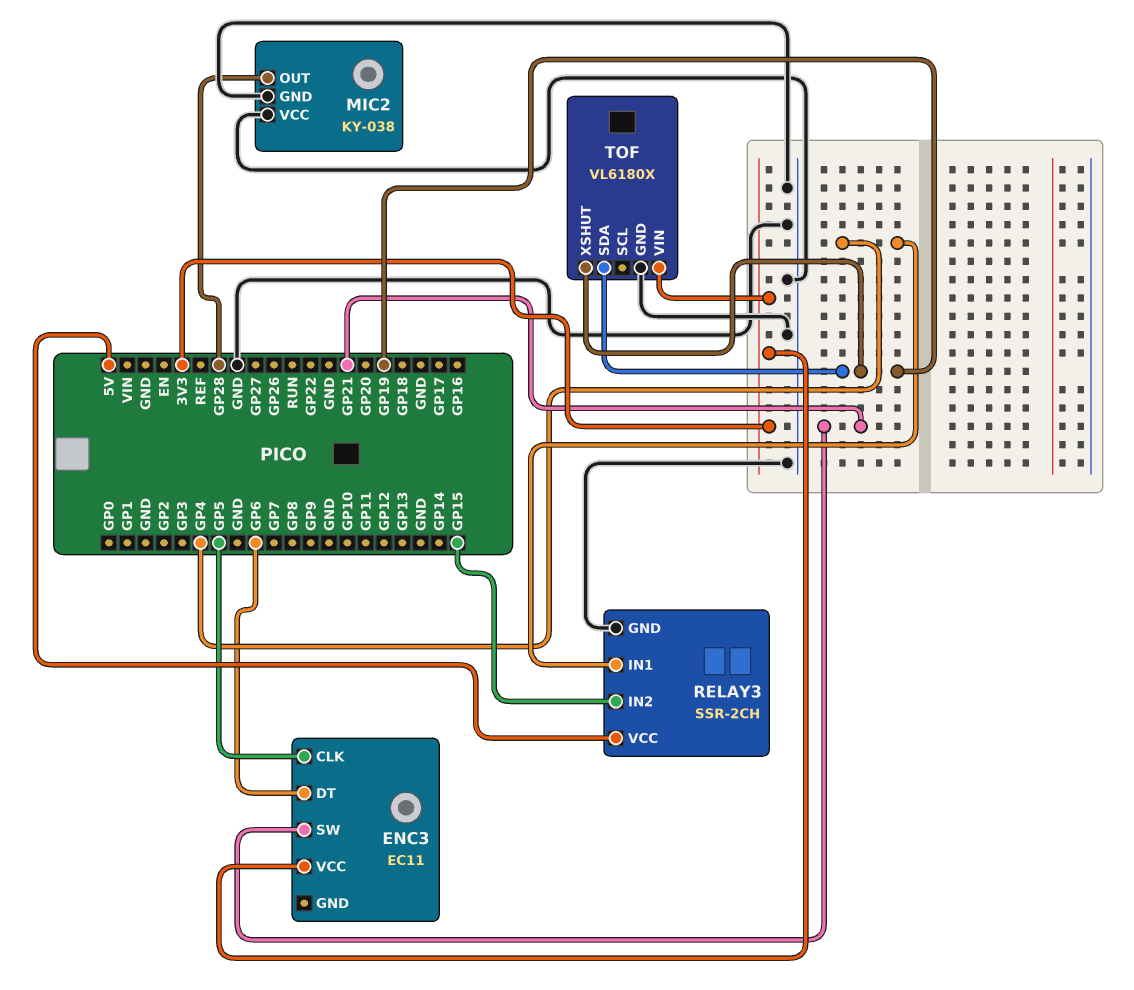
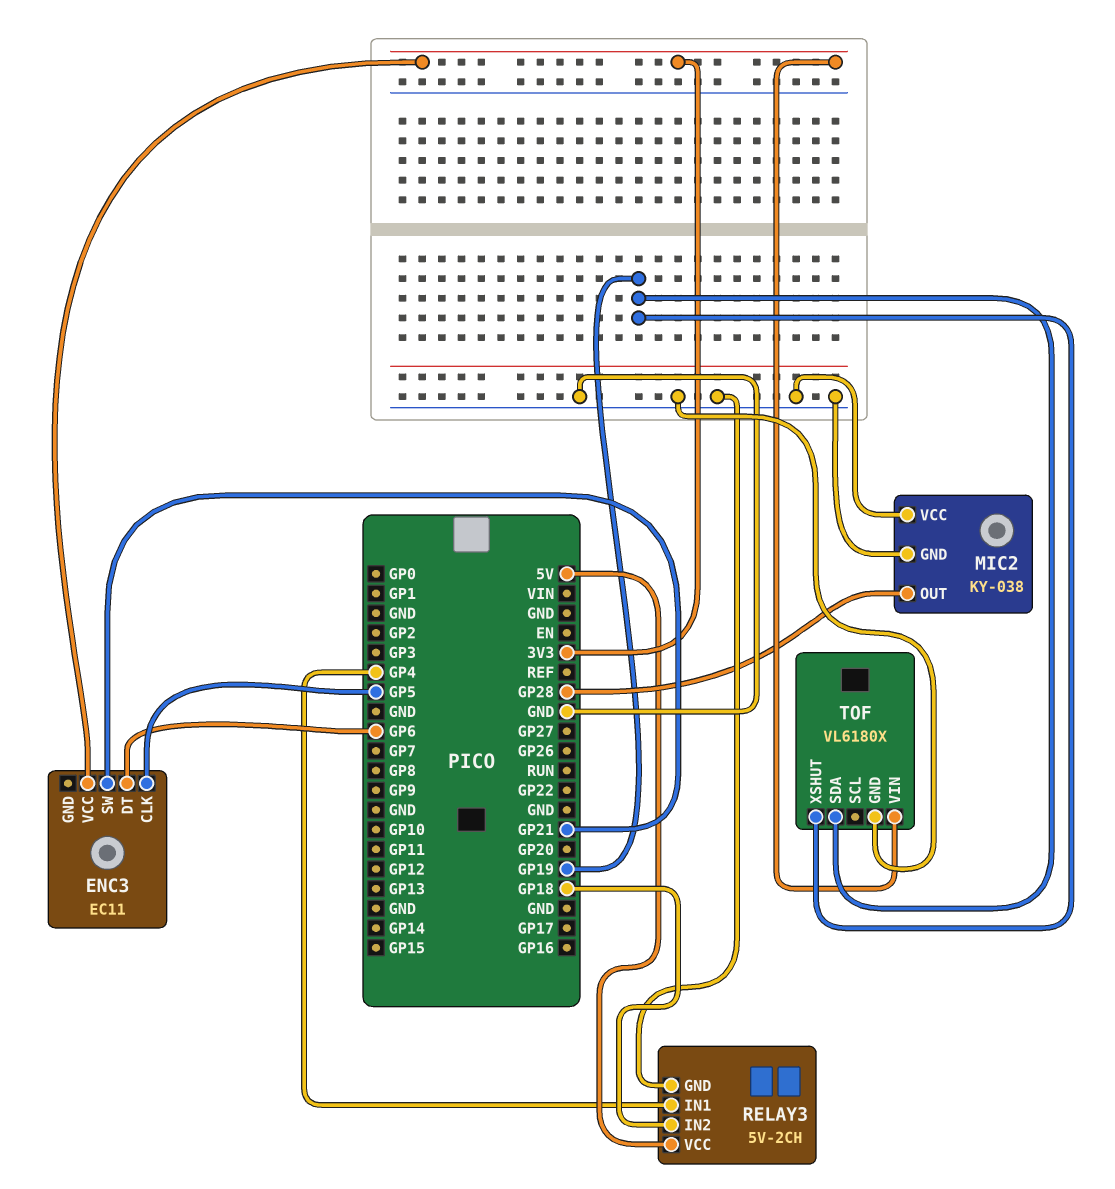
RELAY3: SSR-2CH -> 5V-2CH
RELAY3 pin IN2: GP15 -> GP18

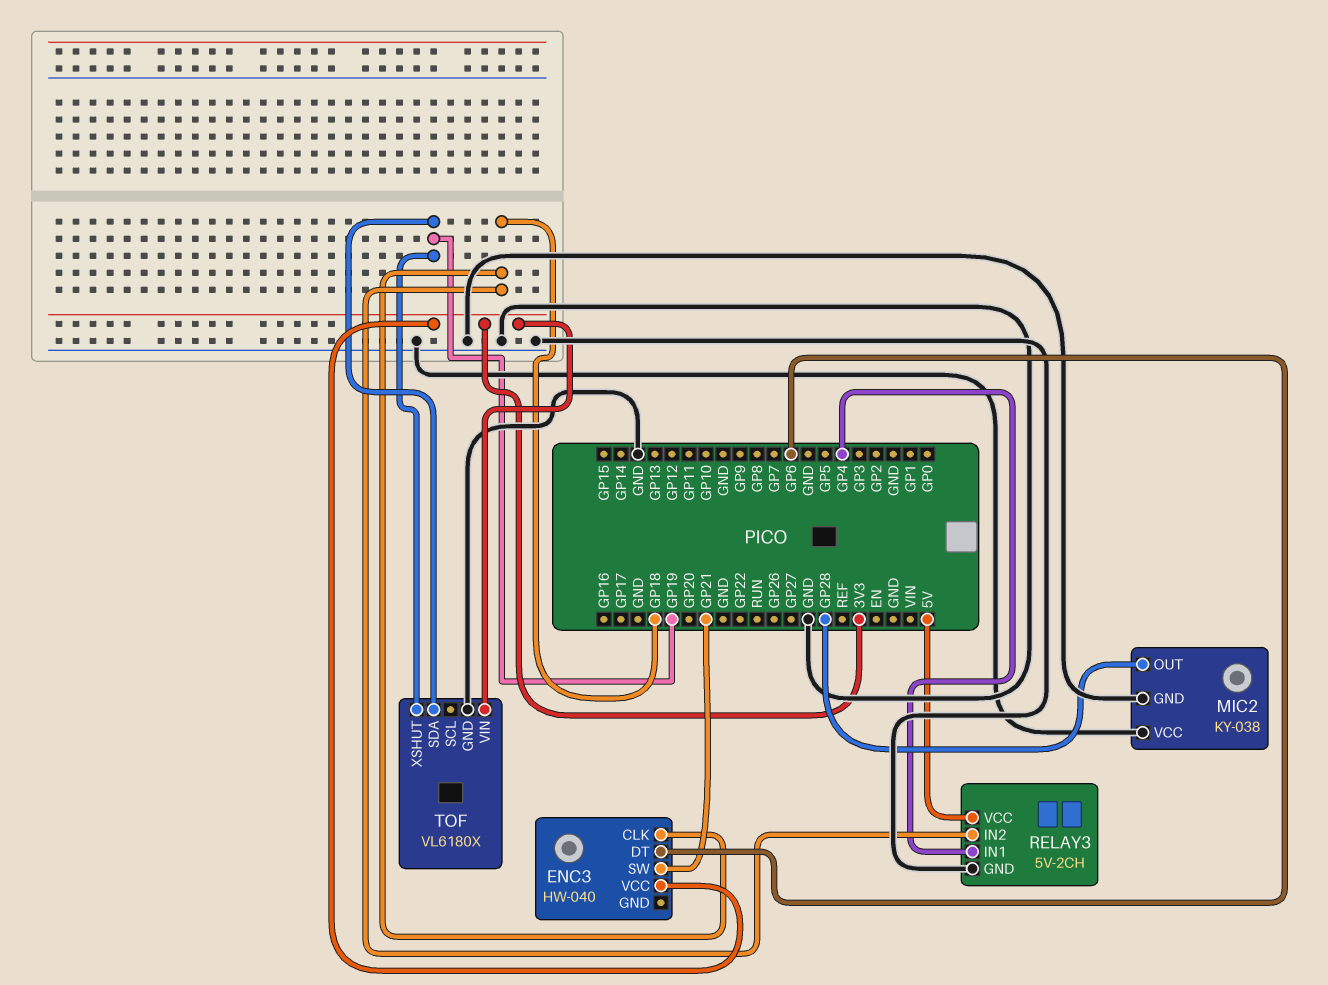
ENC3: EC11 -> HW-040
ENC3 pin CLK: GP5 -> GP18

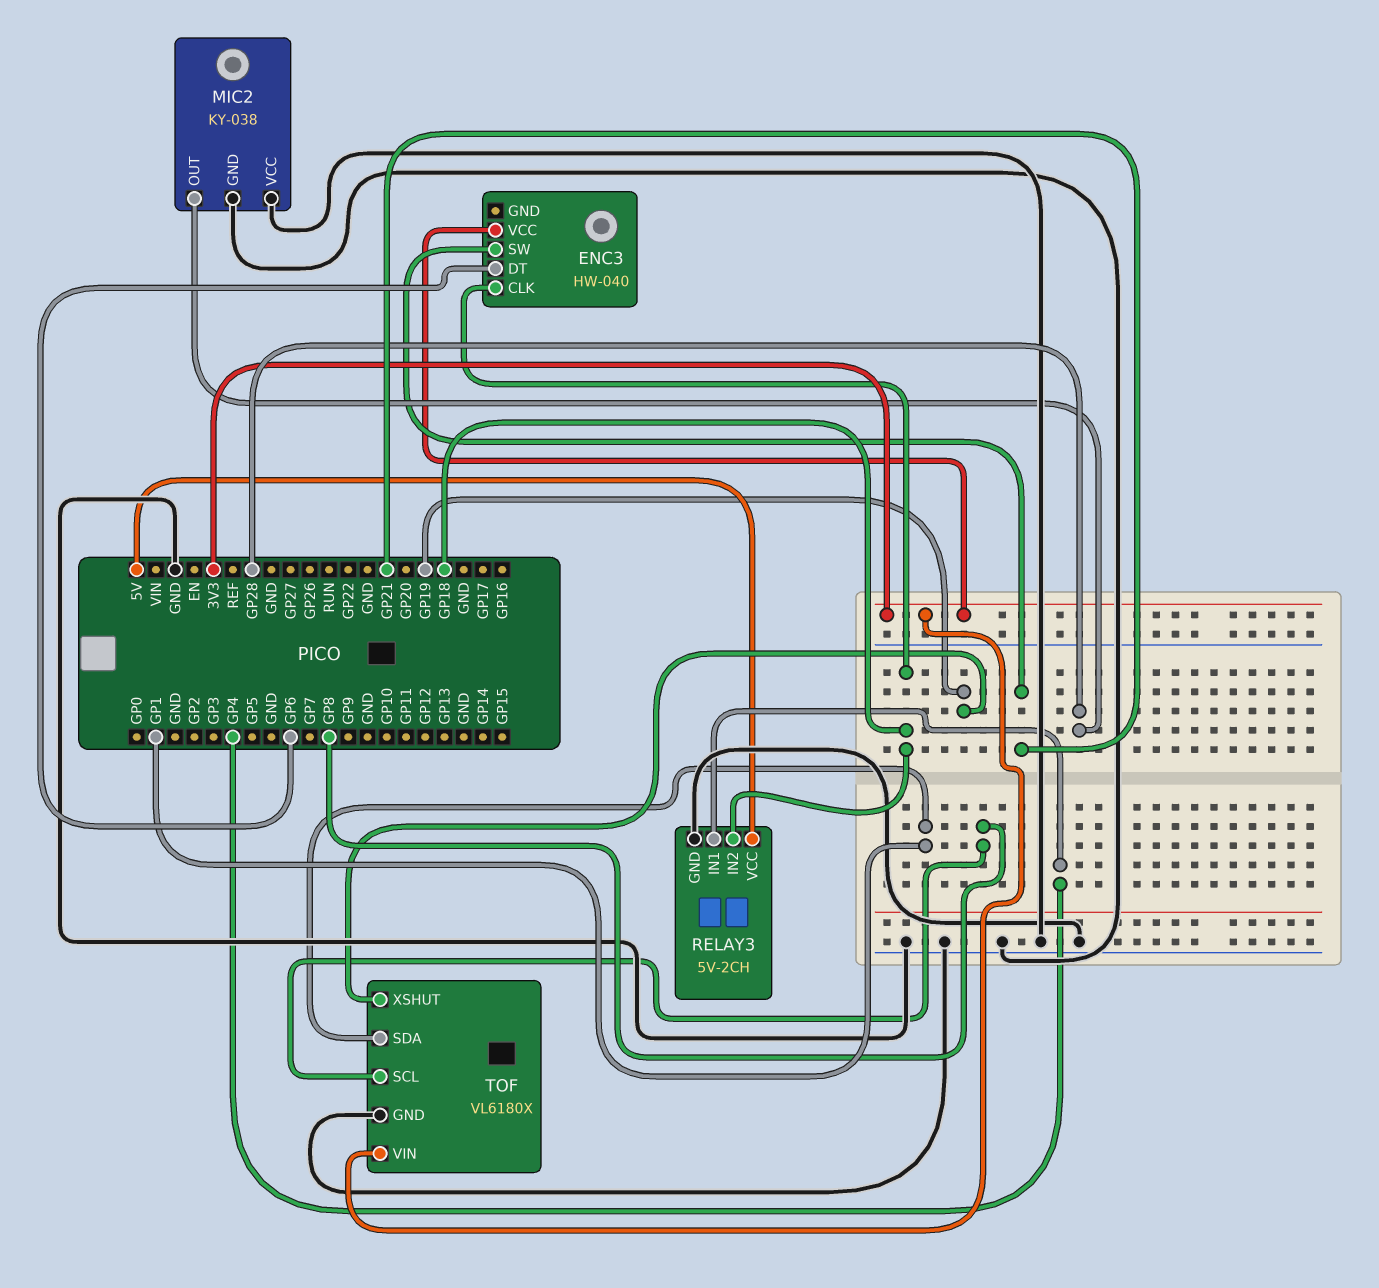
TOF pin SCL: none -> GP8
TOF pin SDA: GP19 -> GP1

